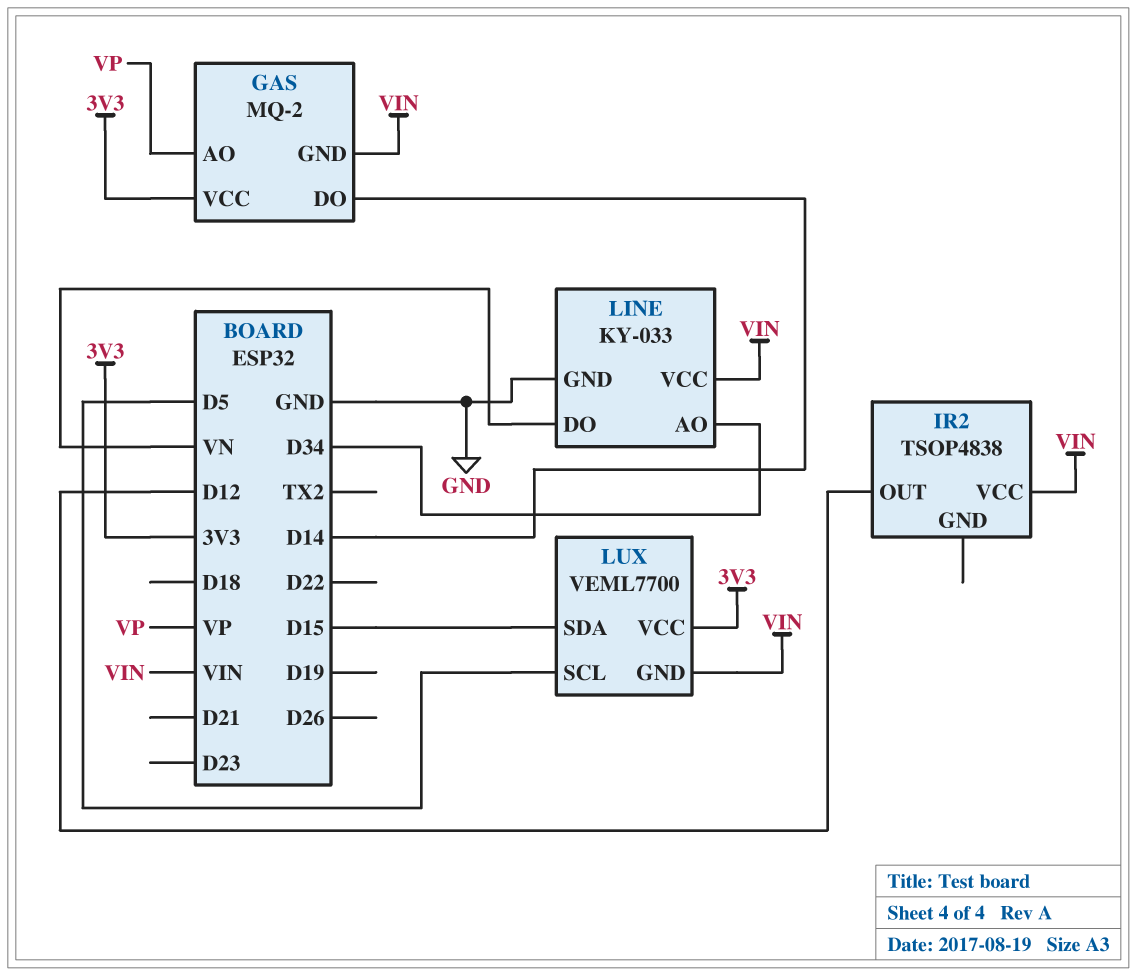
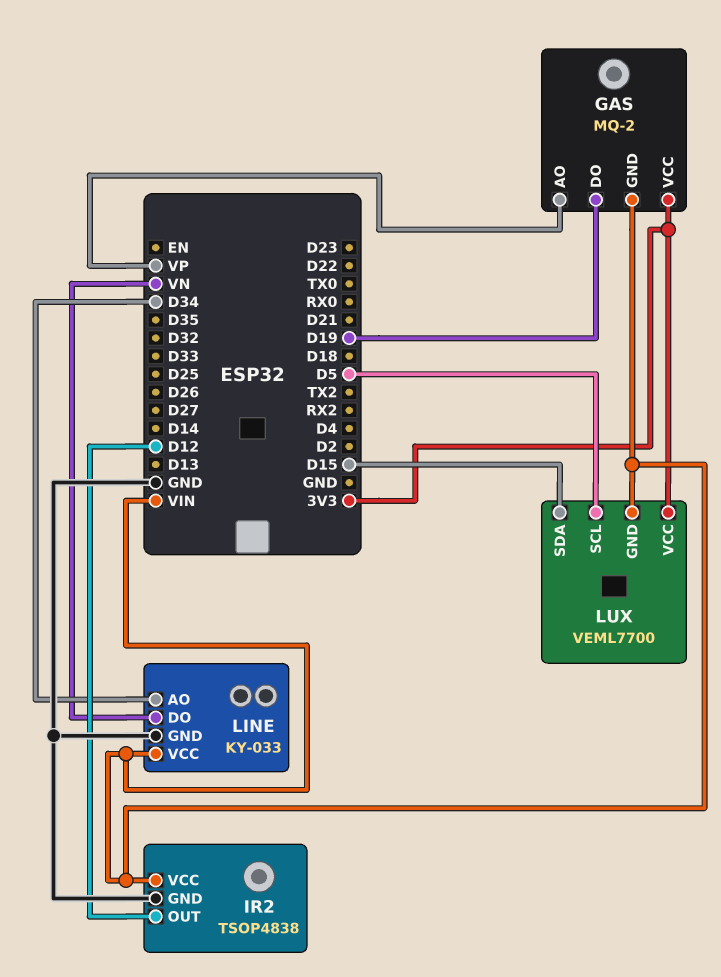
GAS pin DO: D14 -> D19
IR2 pin GND: none -> GND

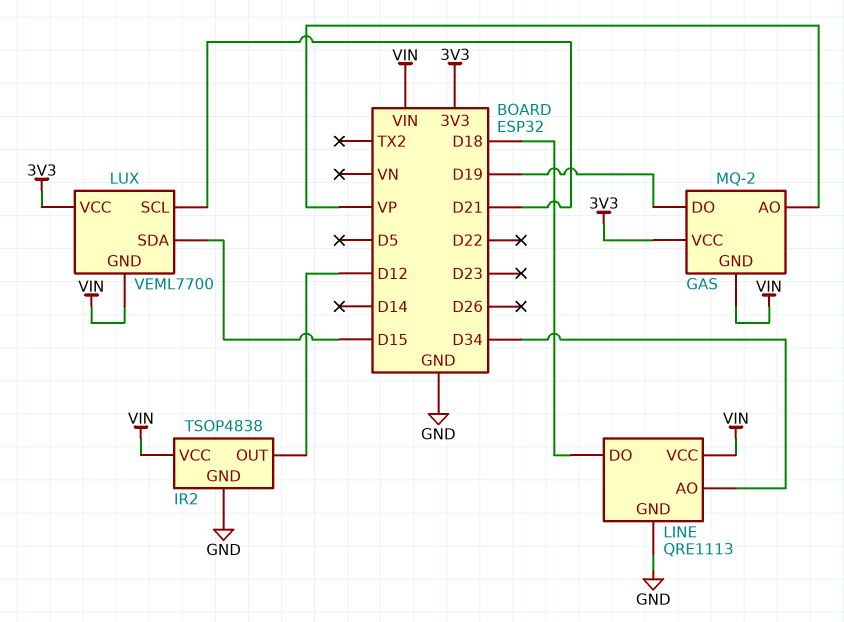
LINE: KY-033 -> QRE1113
LINE pin DO: VN -> D18
LUX pin SCL: D5 -> D21

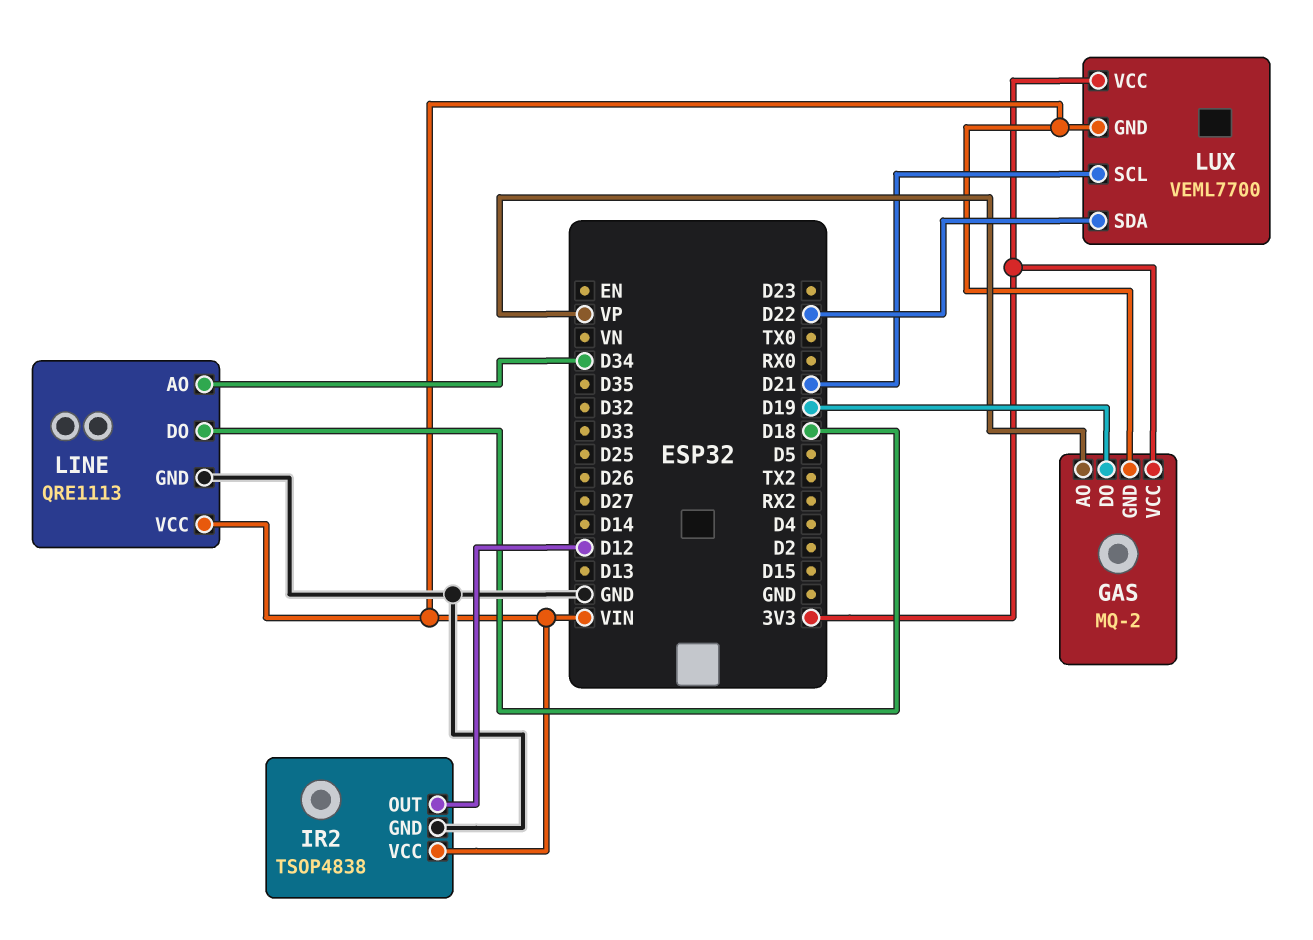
LUX pin SDA: D15 -> D22

